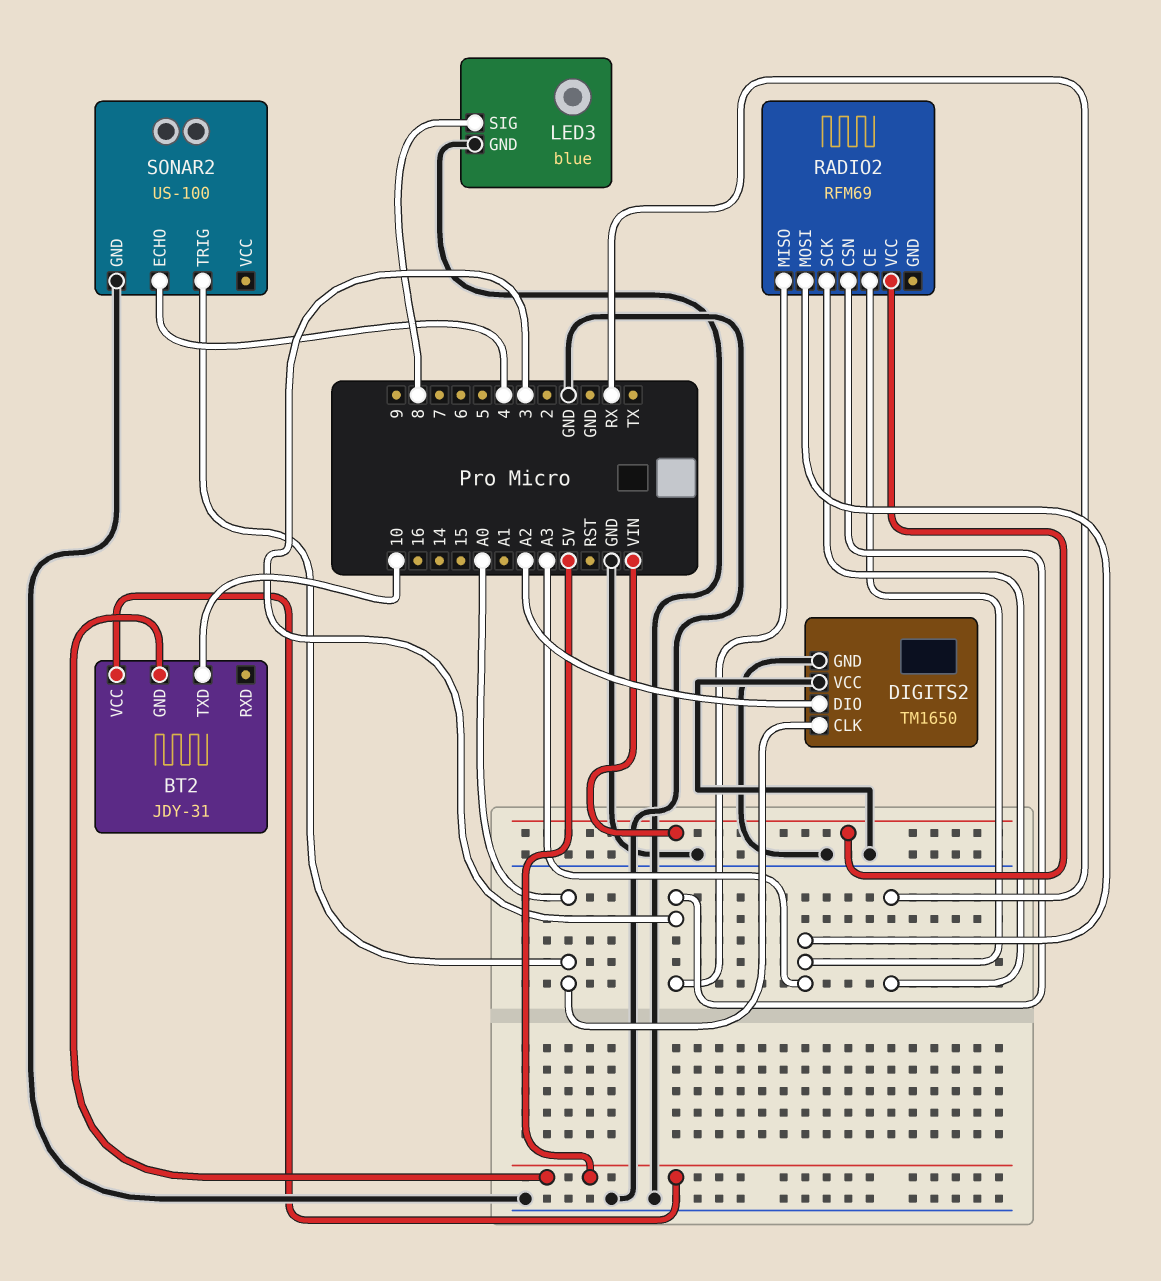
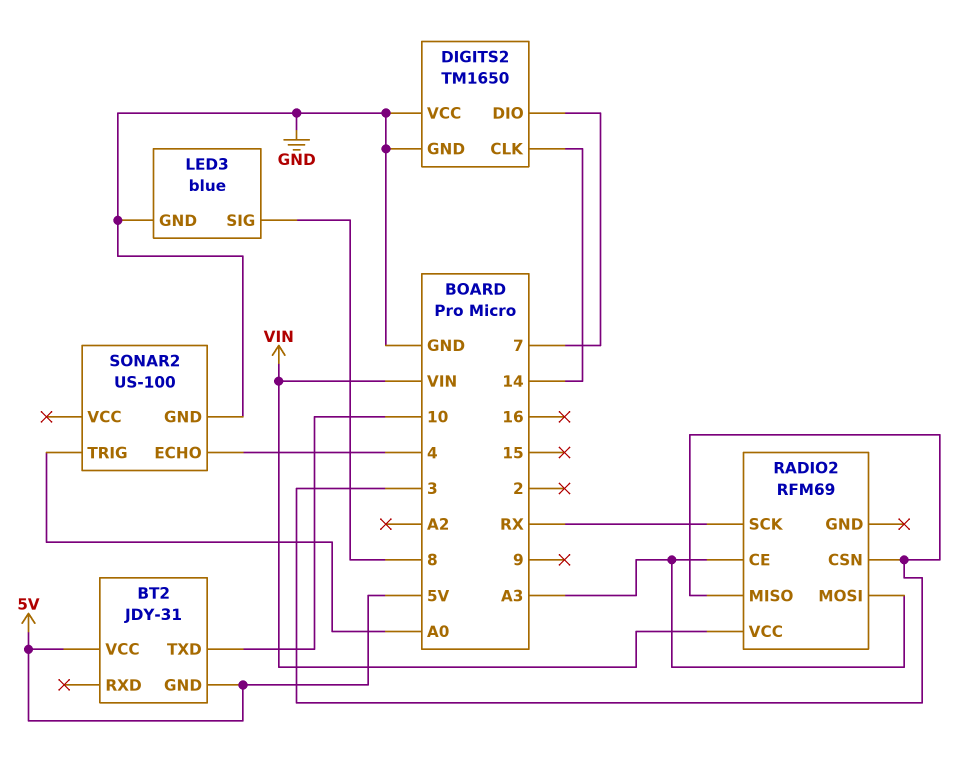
DIGITS2 pin CLK: A0 -> 14
DIGITS2 pin DIO: A2 -> 7

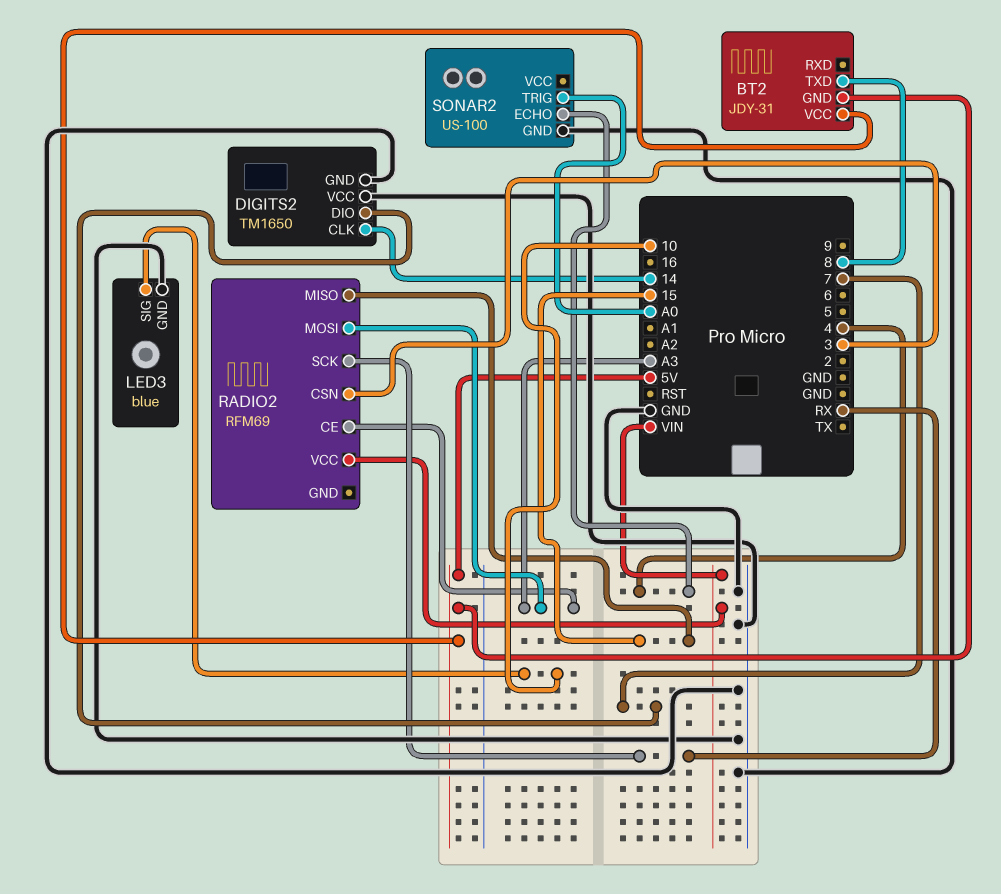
BT2 pin TXD: 10 -> 8
LED3 pin SIG: 8 -> 10
RADIO2 pin MISO: 3 -> 15

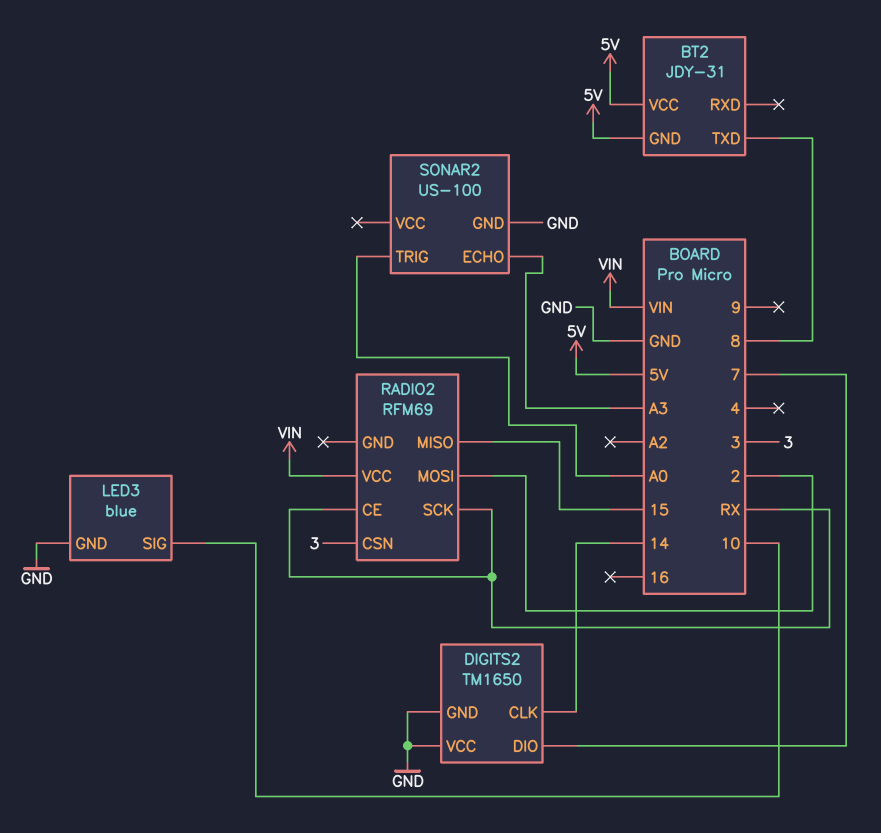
RADIO2 pin CE: A3 -> RX
RADIO2 pin MOSI: A3 -> 2
SONAR2 pin ECHO: 4 -> A3

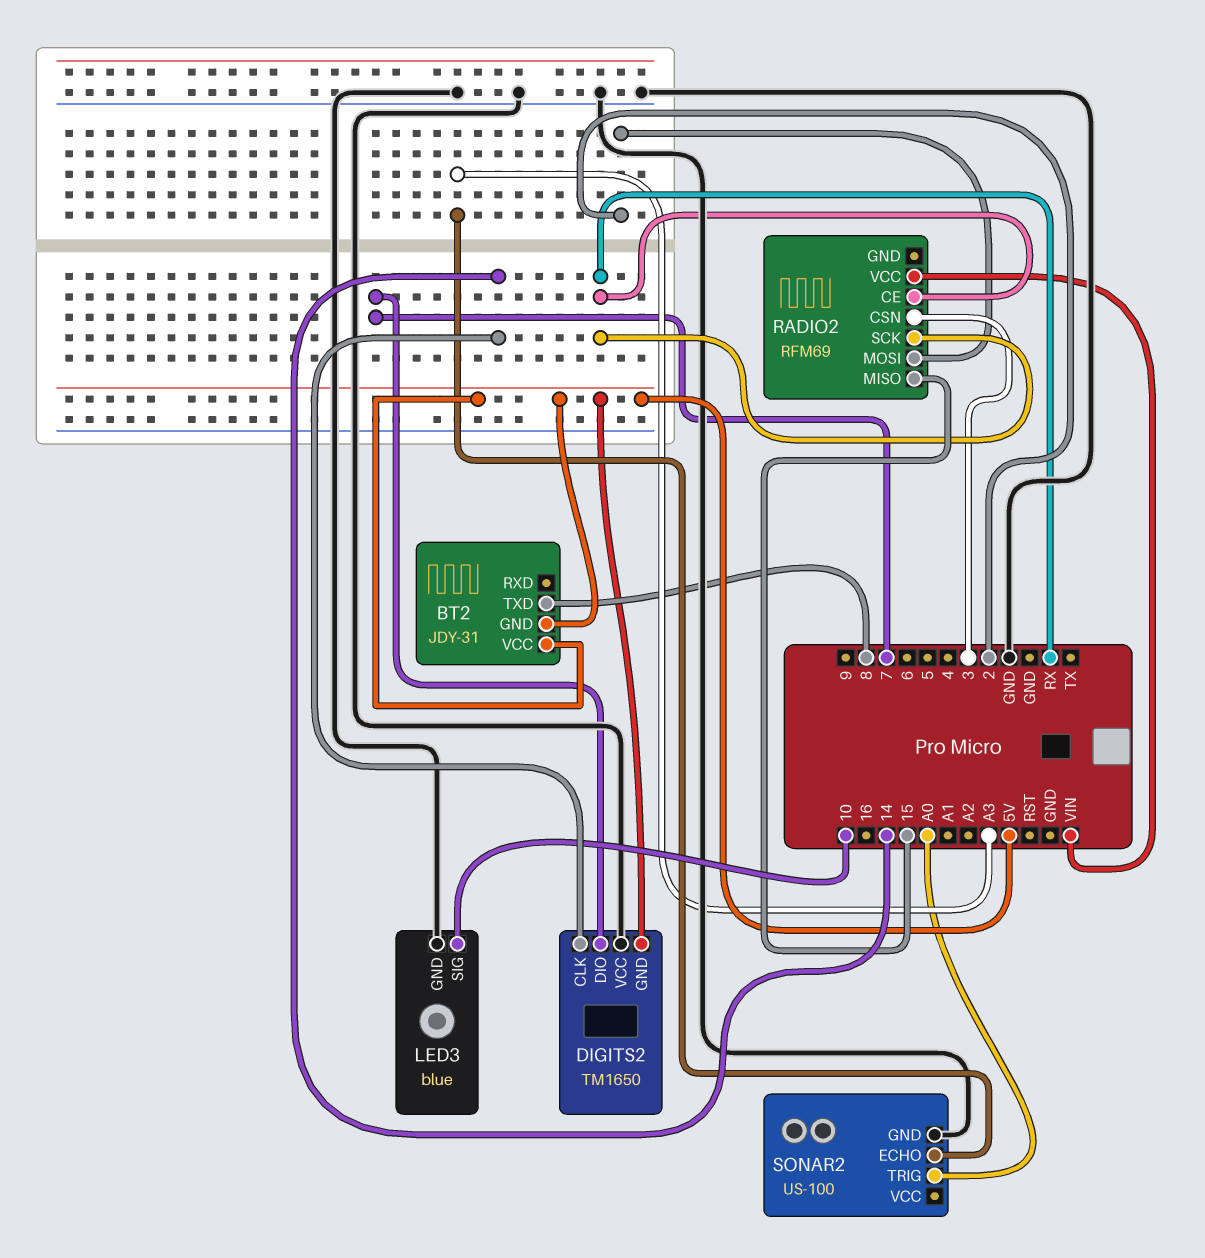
DIGITS2 pin GND: GND -> 5V

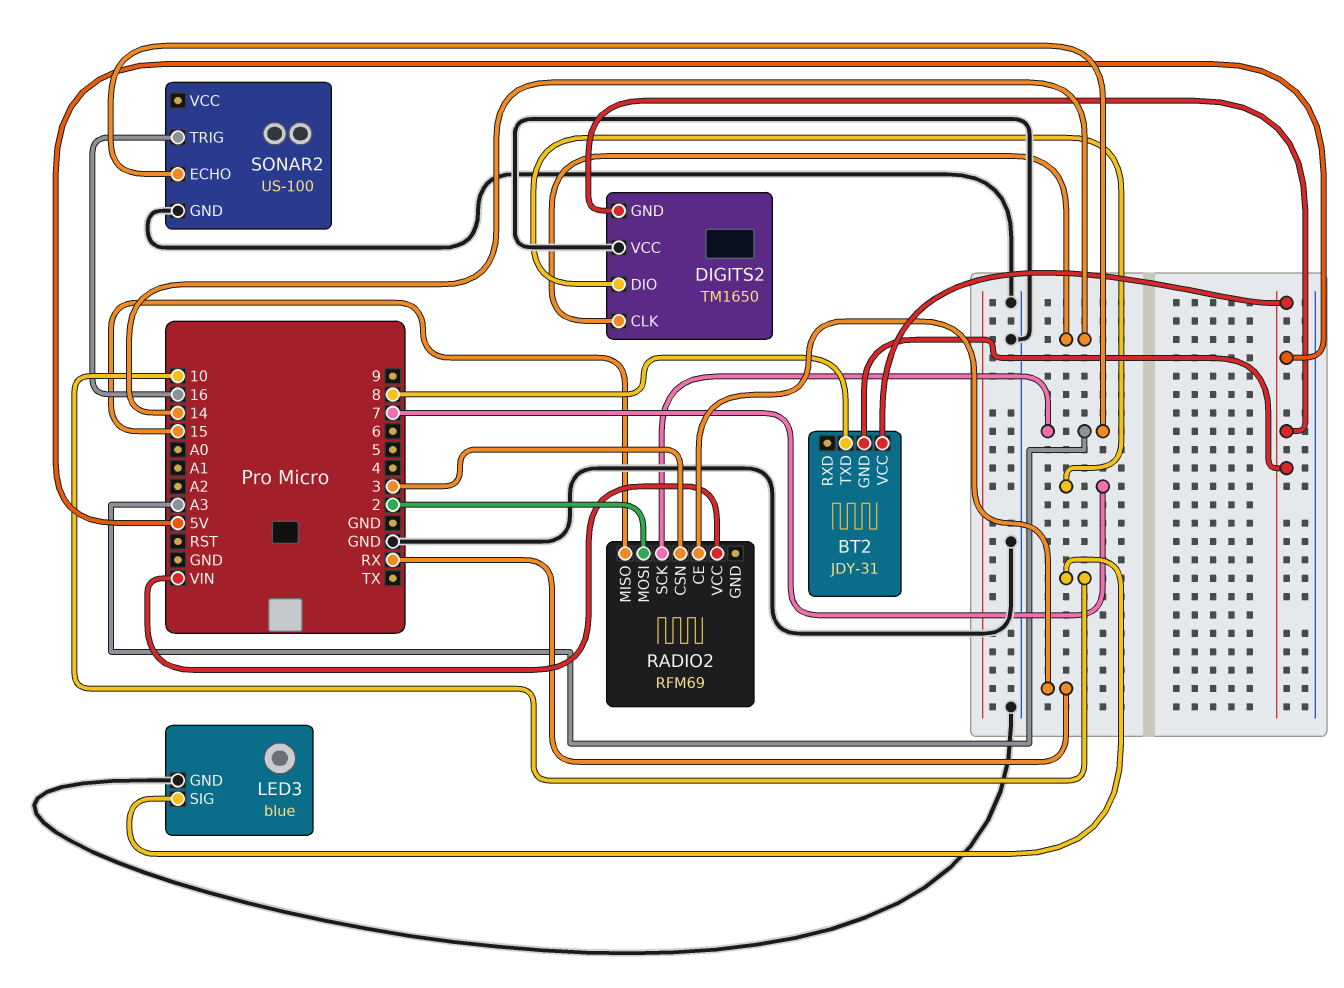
RADIO2 pin SCK: RX -> A3
SONAR2 pin TRIG: A0 -> 16

